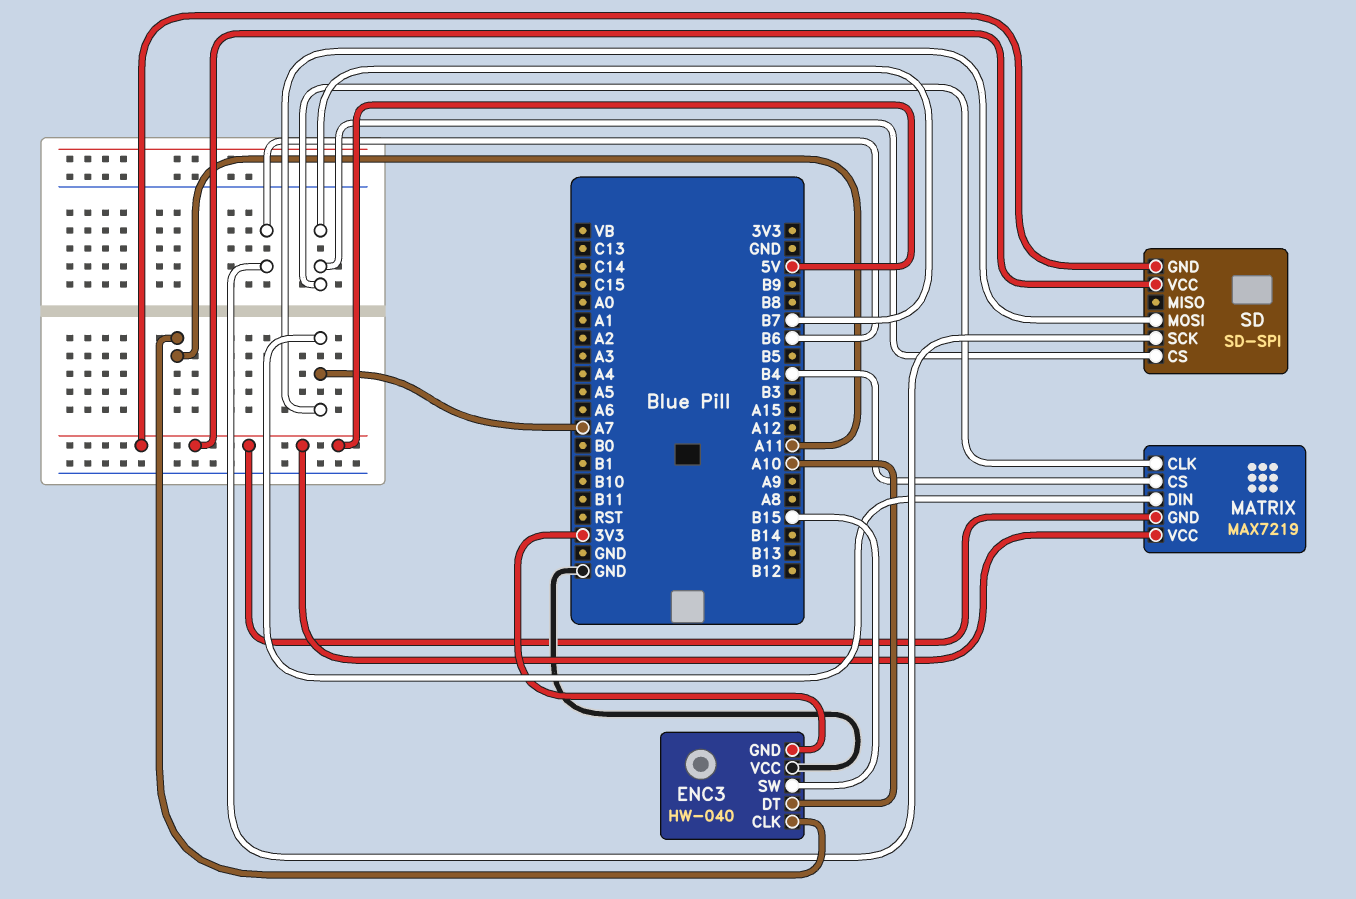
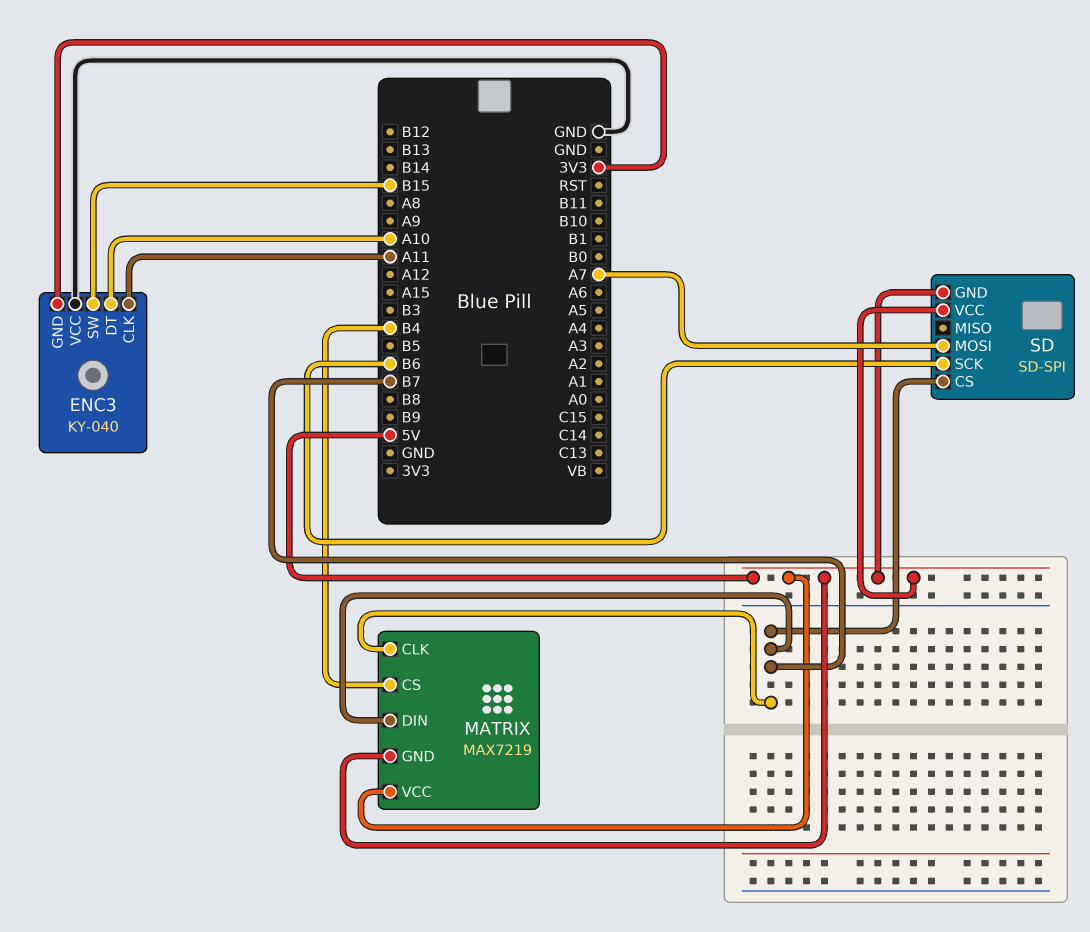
ENC3: HW-040 -> KY-040
MATRIX pin DIN: A7 -> B7

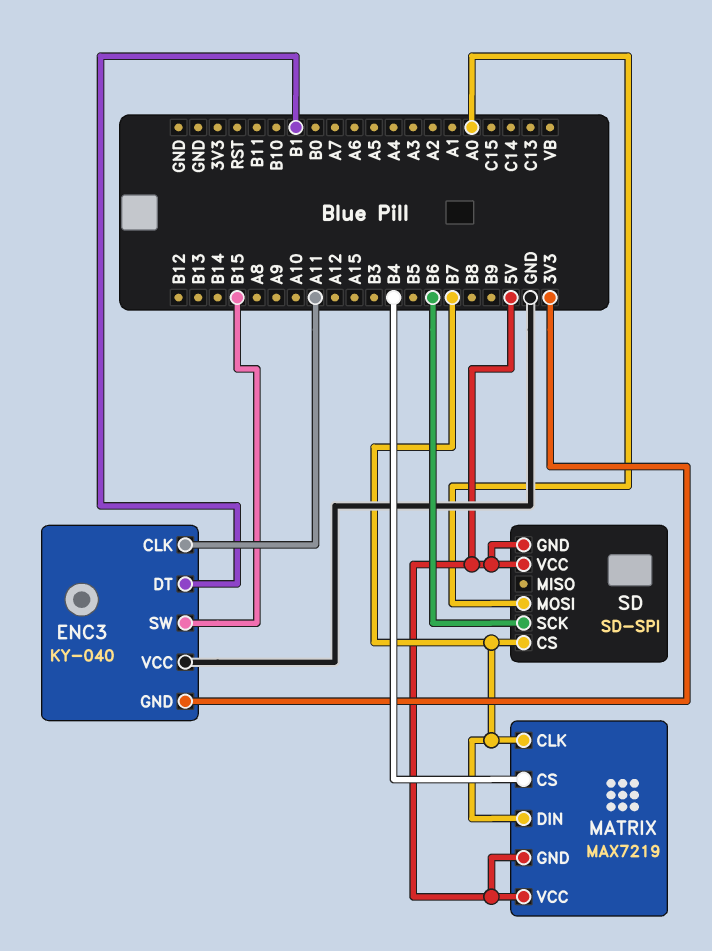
ENC3 pin DT: A10 -> B1
SD pin MOSI: A7 -> A0

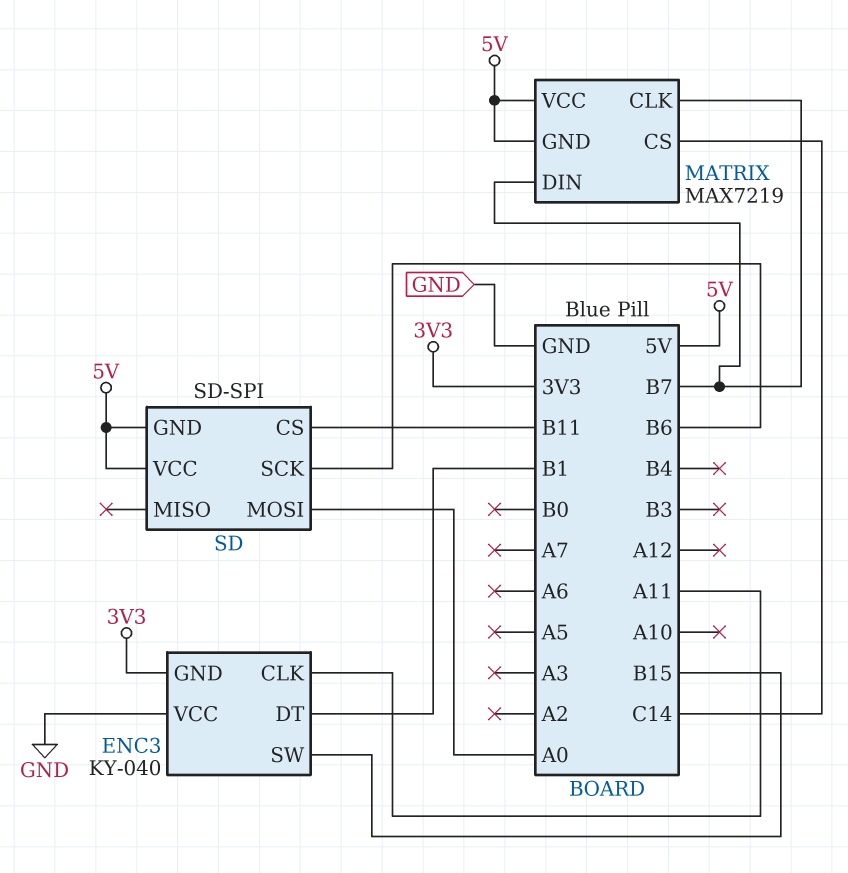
MATRIX pin CS: B4 -> C14
SD pin CS: B7 -> B11

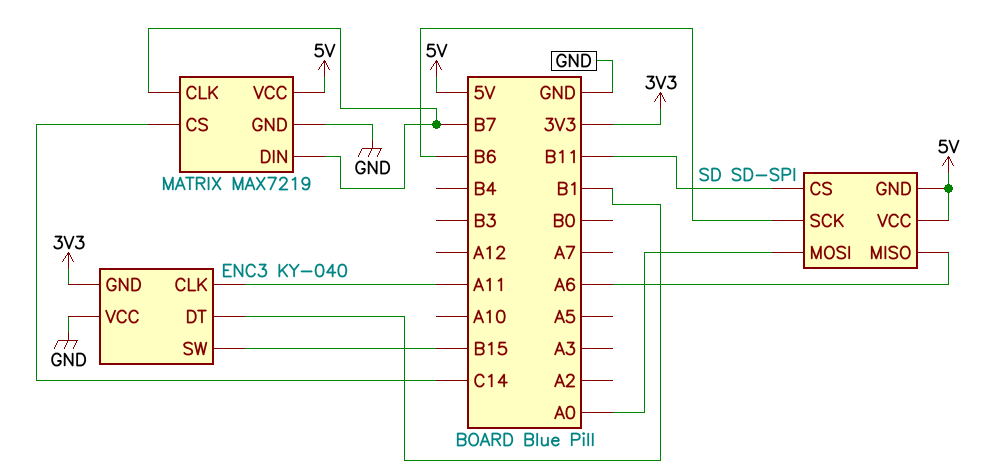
MATRIX pin GND: 5V -> GND
SD pin MISO: none -> A6

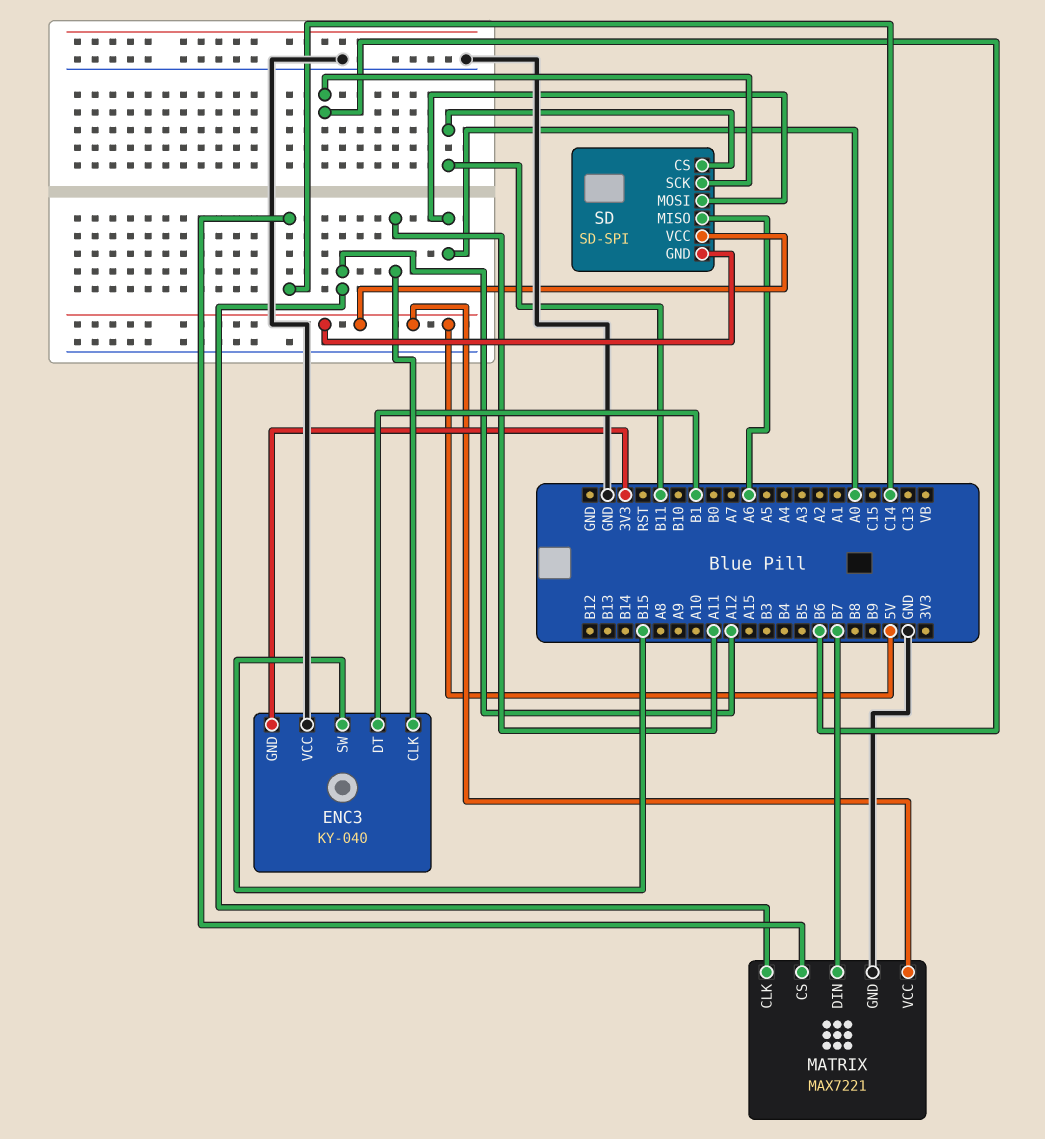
MATRIX: MAX7219 -> MAX7221
MATRIX pin CLK: B7 -> A12

